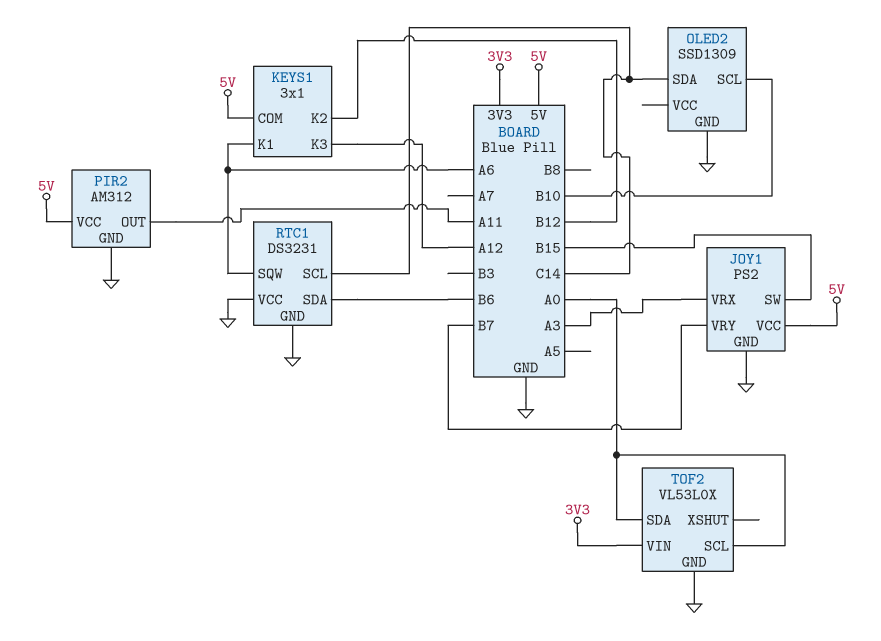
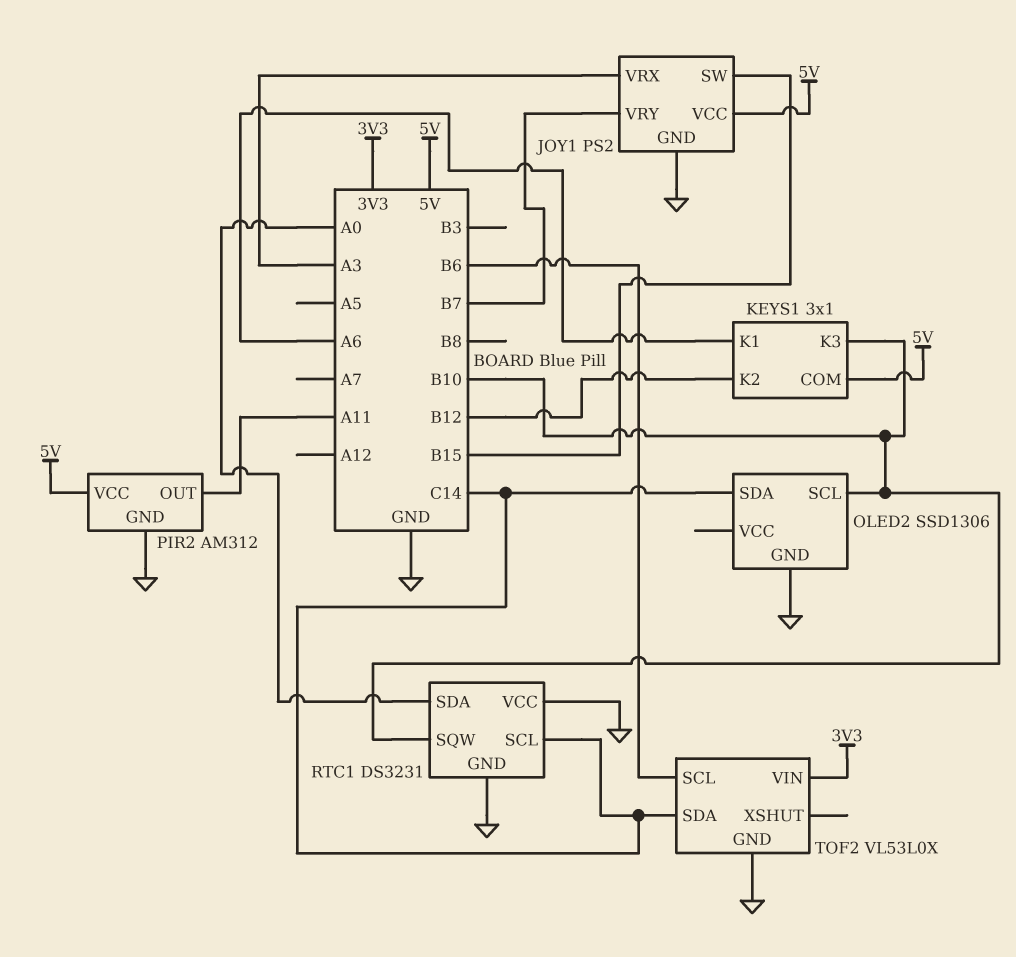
KEYS1 pin K3: A12 -> B10
OLED2: SSD1309 -> SSD1306
RTC1 pin SDA: B6 -> A0
RTC1 pin SQW: A6 -> B10
TOF2 pin SCL: A0 -> B6
TOF2 pin SDA: A0 -> C14

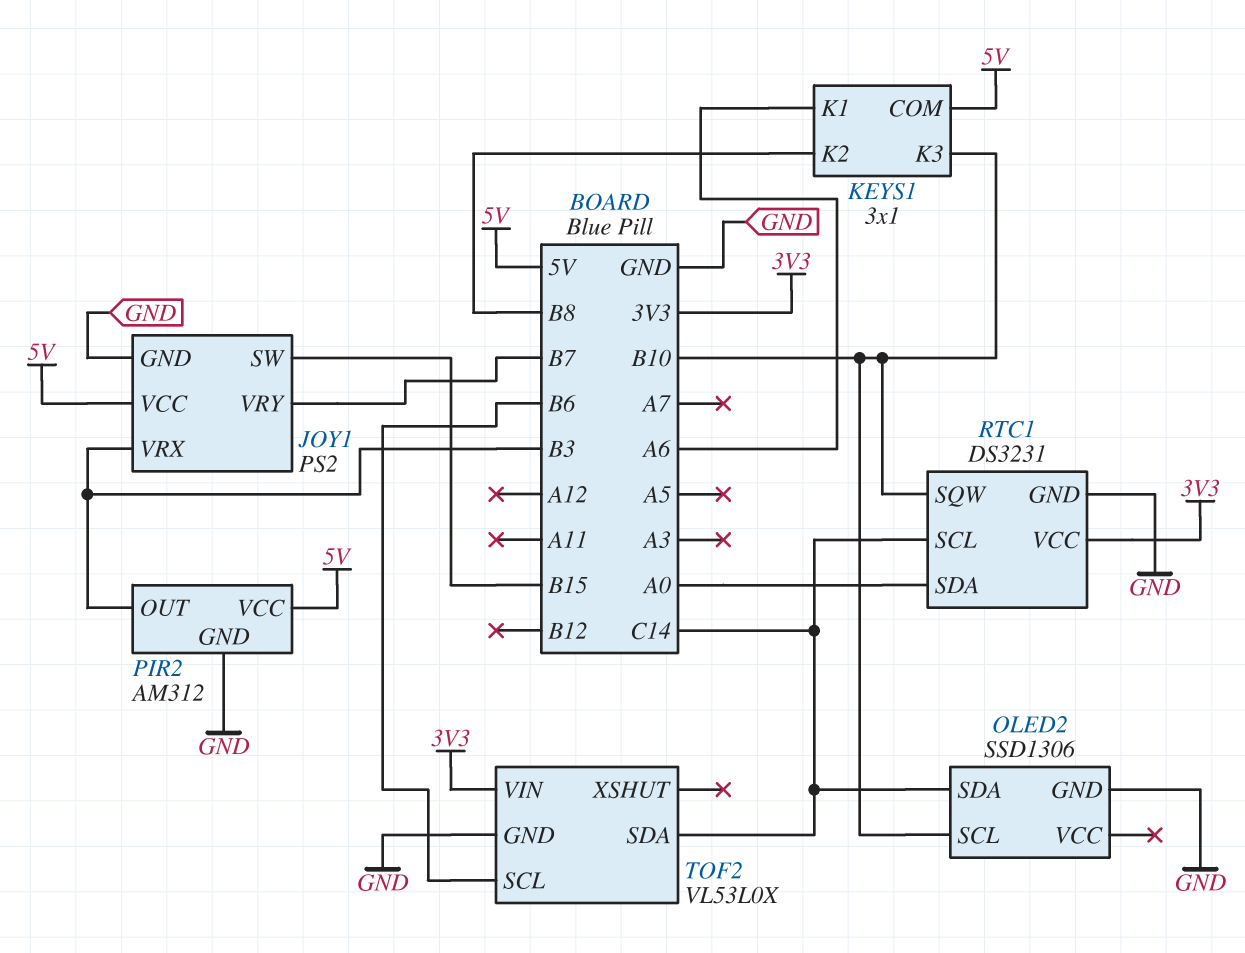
JOY1 pin VRX: A3 -> B3
KEYS1 pin K2: B12 -> B8
PIR2 pin OUT: A11 -> B3
RTC1 pin VCC: GND -> 3V3

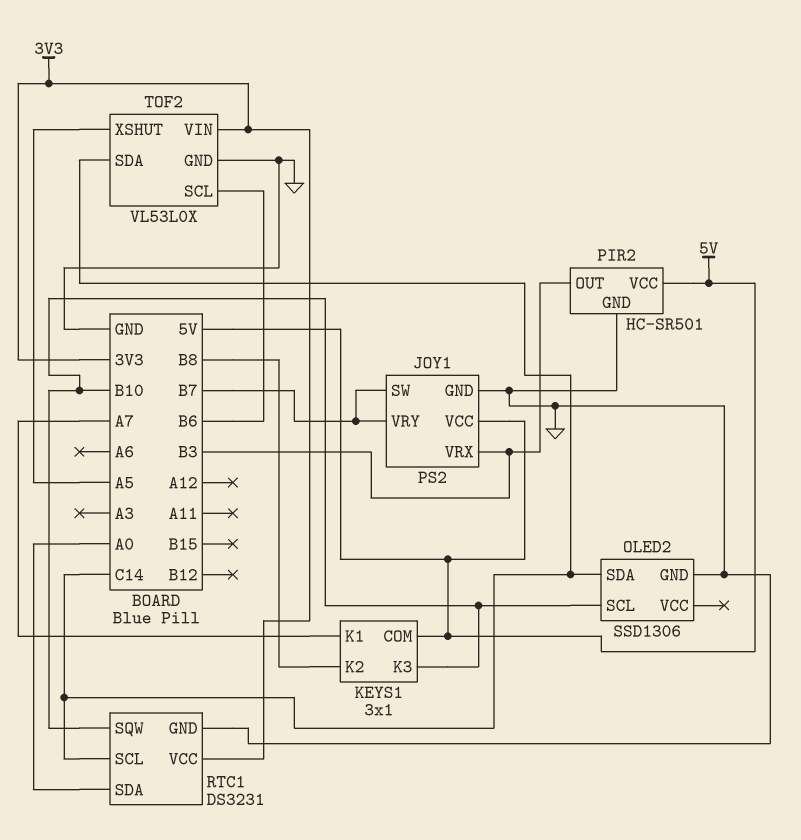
JOY1 pin SW: B15 -> B7
KEYS1 pin K1: A6 -> A7
PIR2: AM312 -> HC-SR501
TOF2 pin XSHUT: none -> A5

